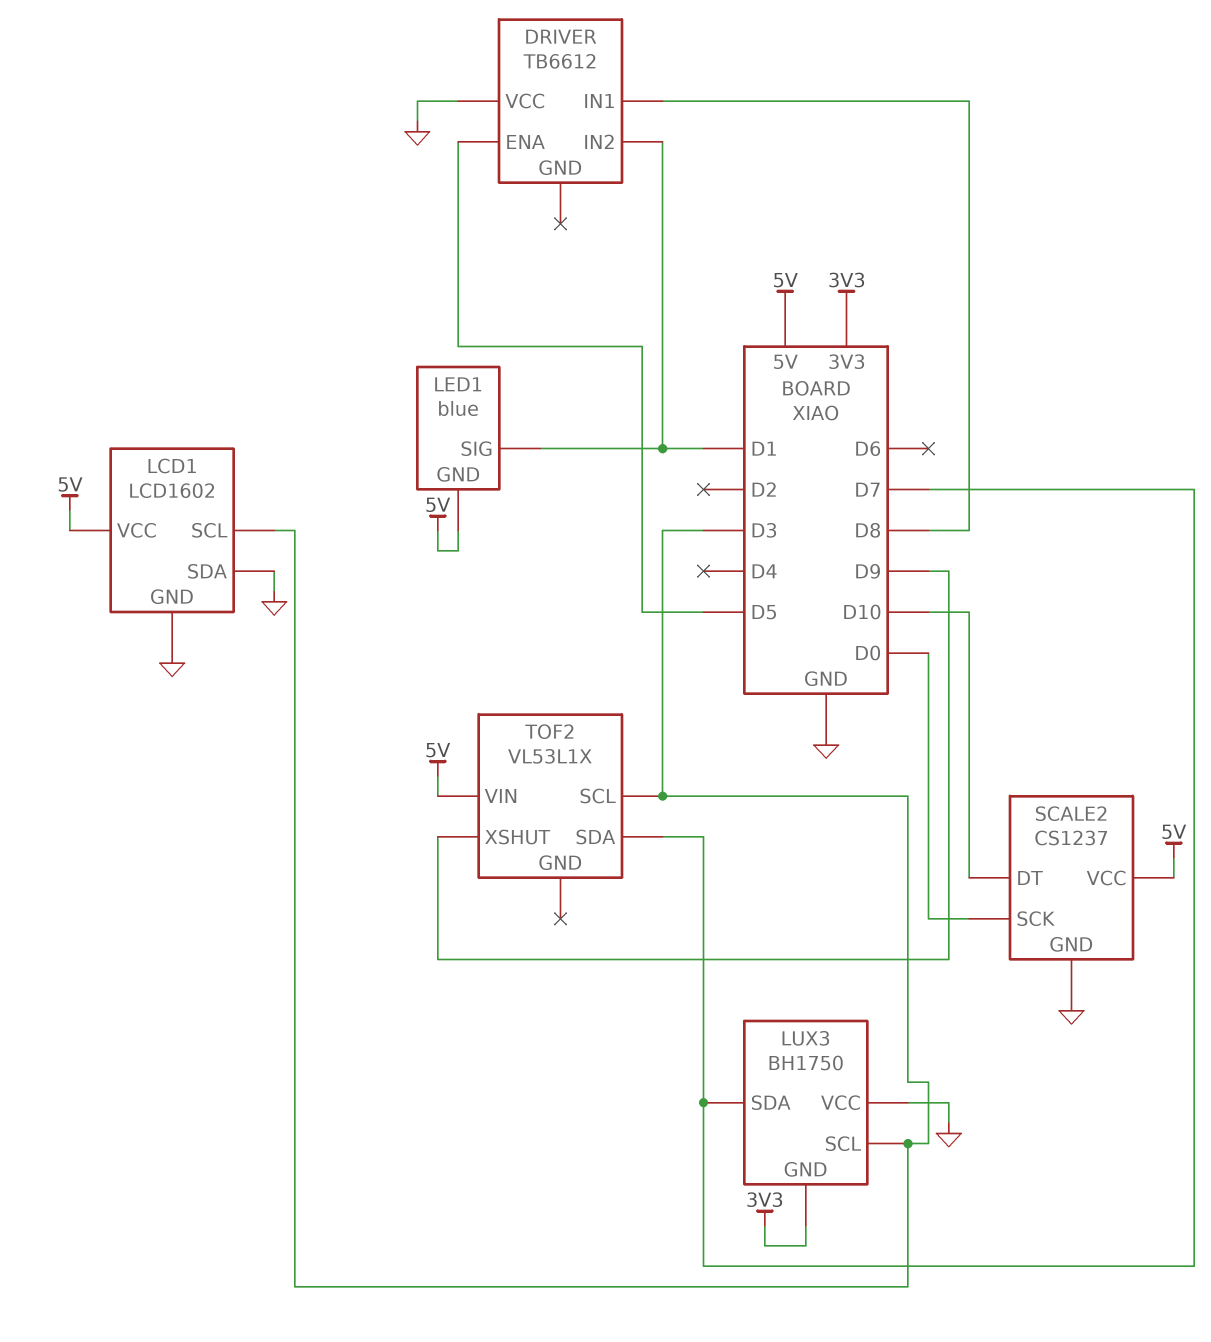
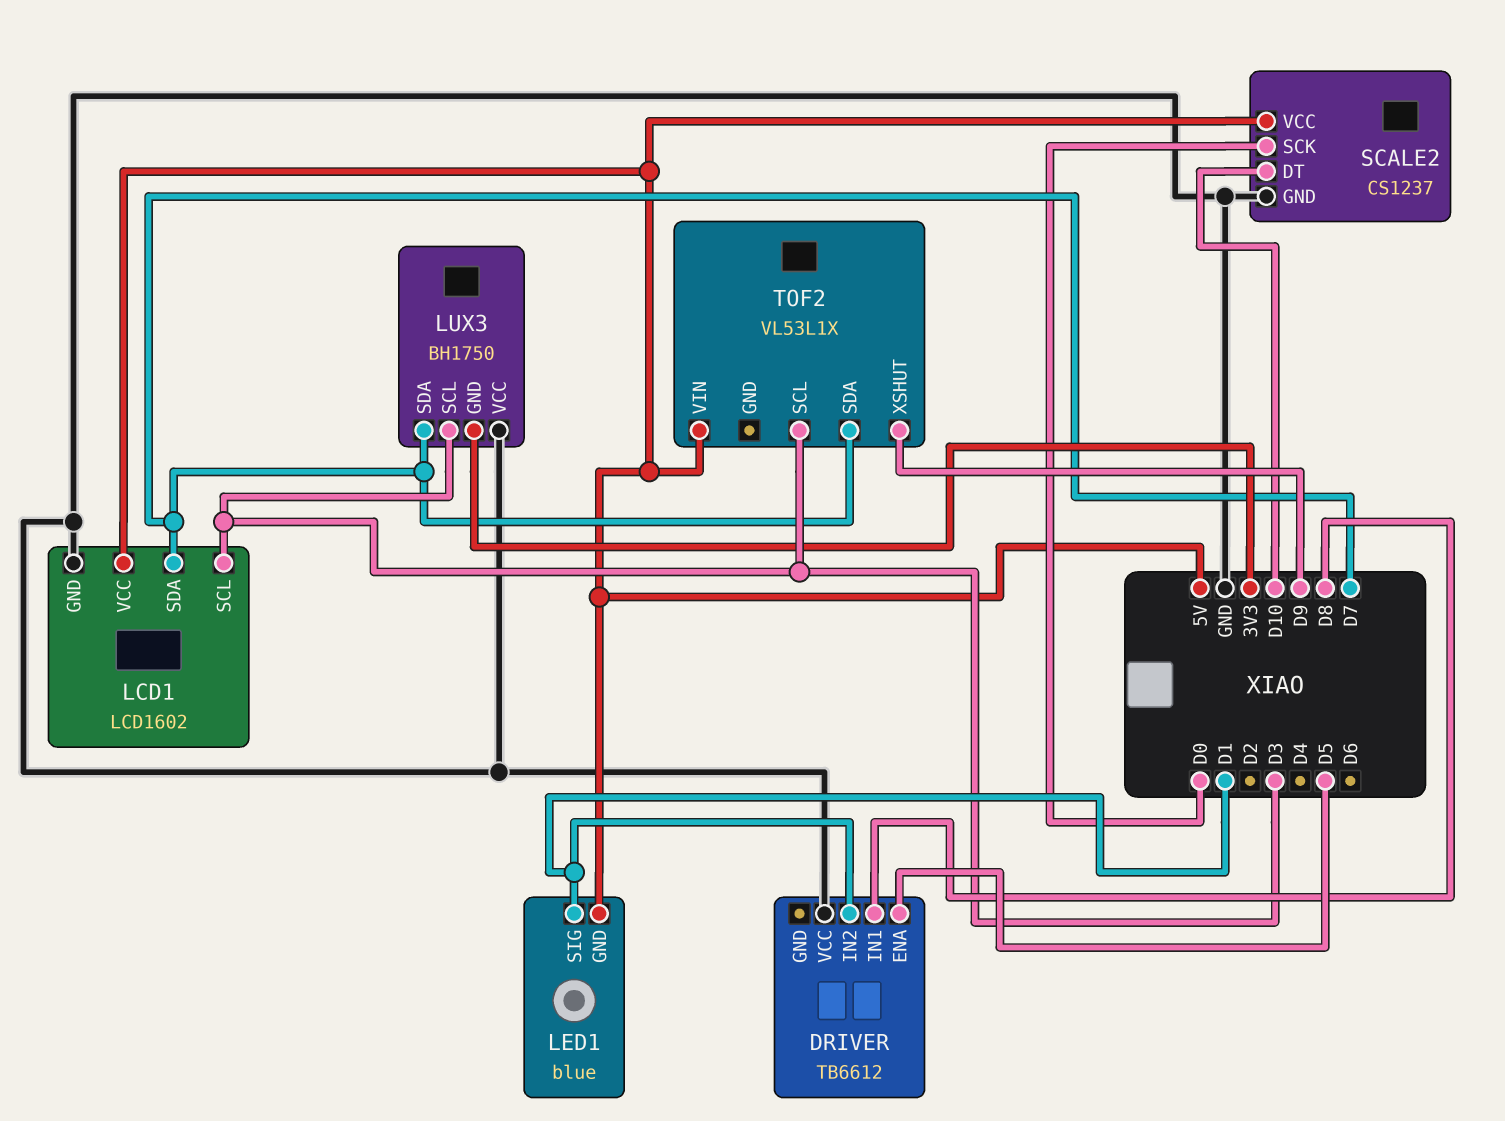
LCD1 pin SDA: GND -> D7

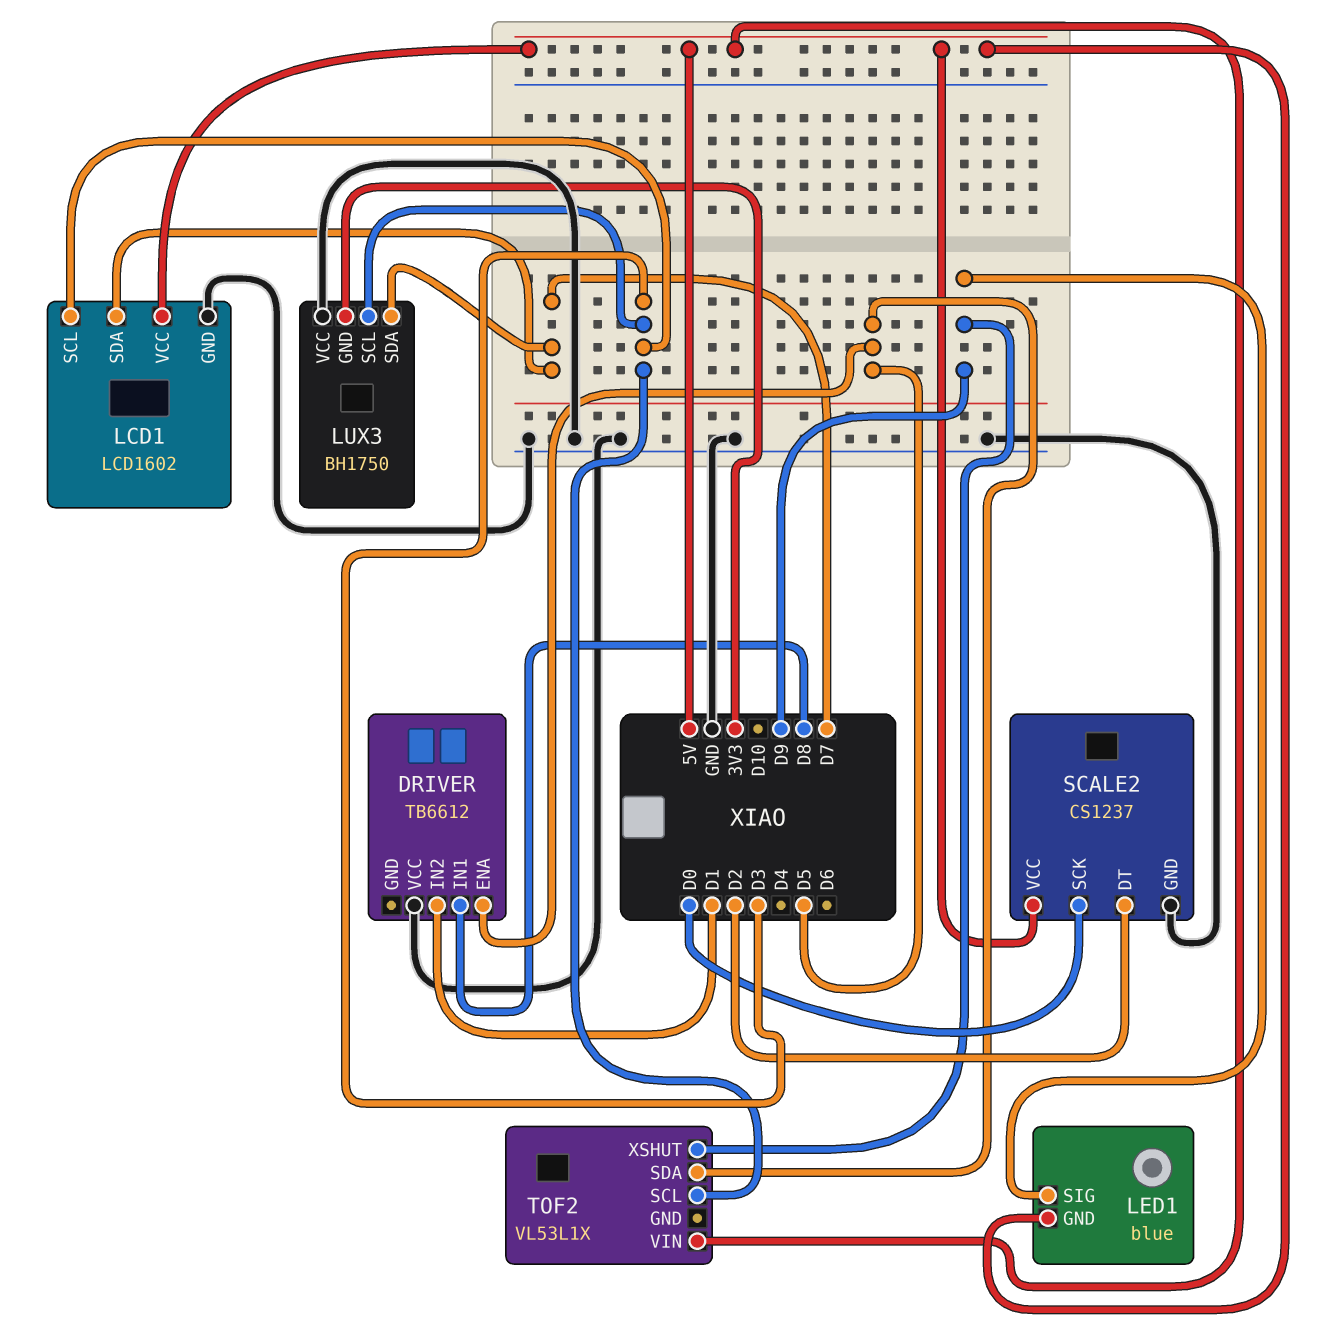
LED1 pin SIG: D1 -> D9
SCALE2 pin DT: D10 -> D2
TOF2 pin SDA: D7 -> D5

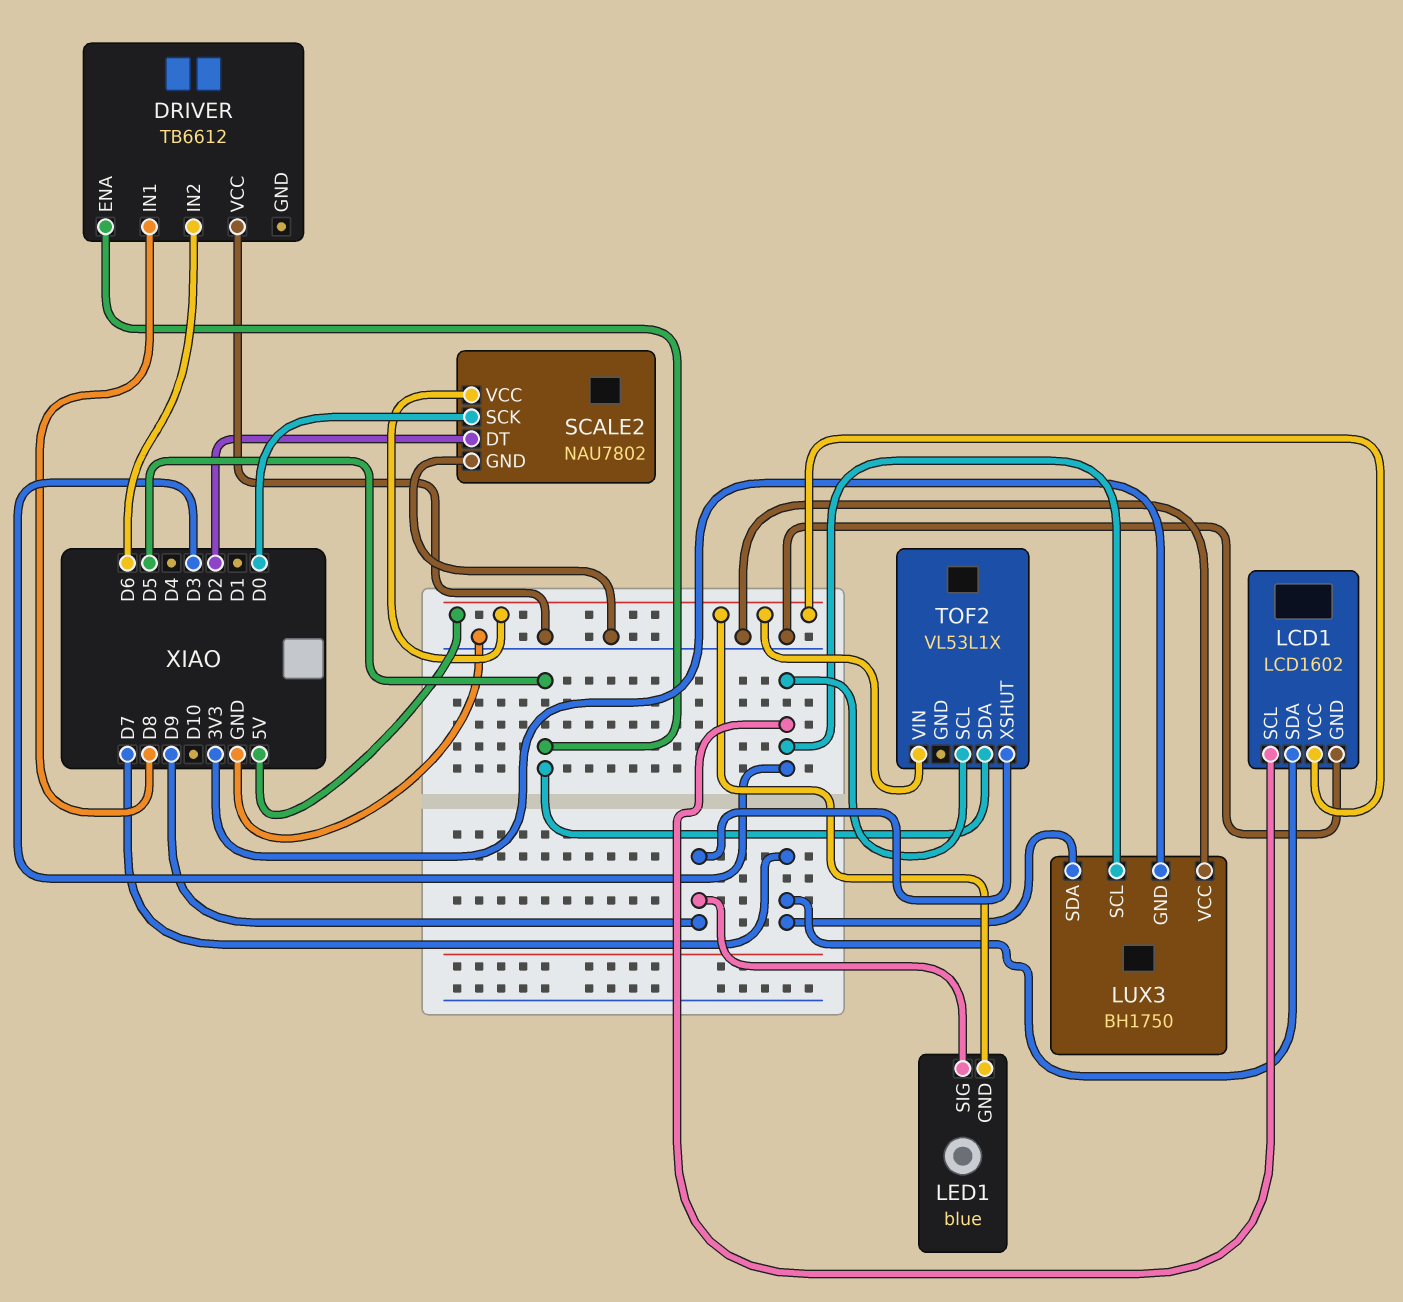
DRIVER pin IN2: D1 -> D6
SCALE2: CS1237 -> NAU7802

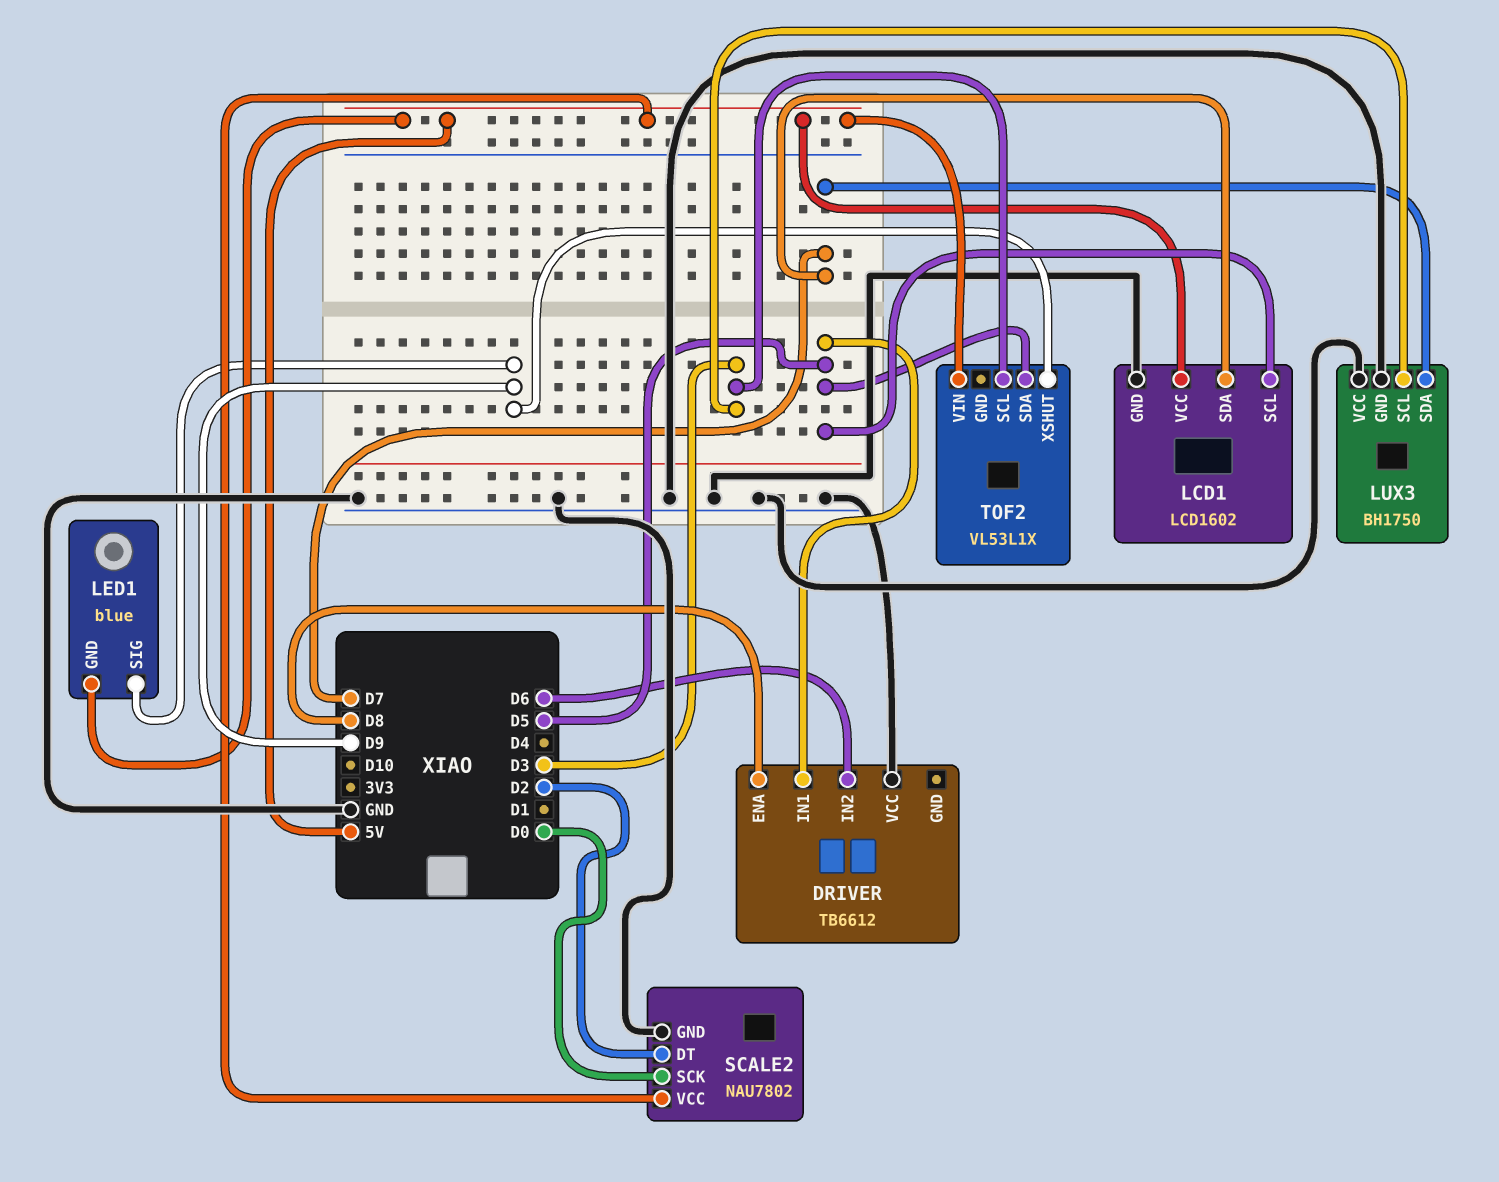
DRIVER pin ENA: D5 -> D8
DRIVER pin IN1: D8 -> D5
LCD1 pin SCL: D3 -> D5
LUX3 pin GND: 3V3 -> GND

